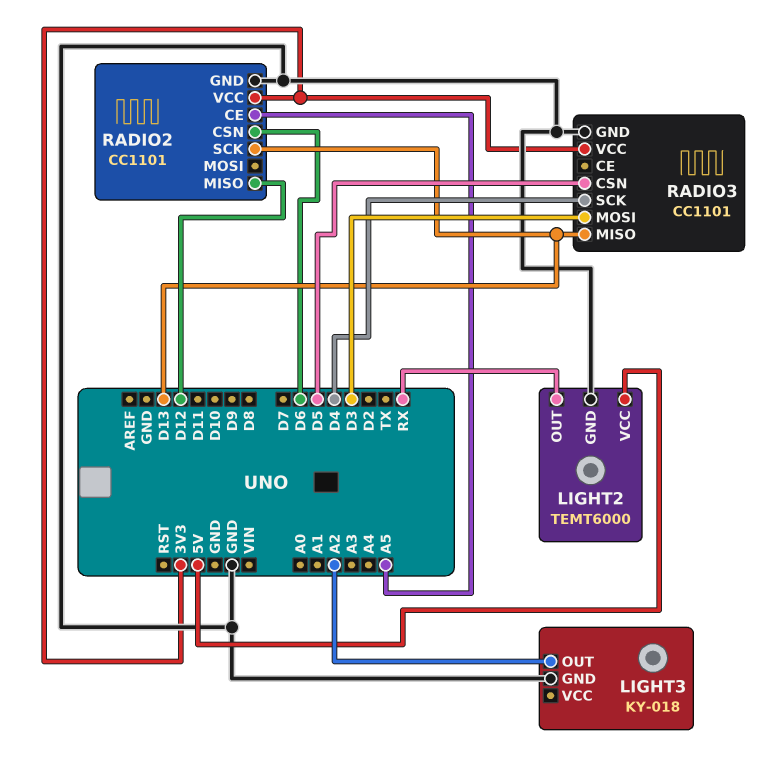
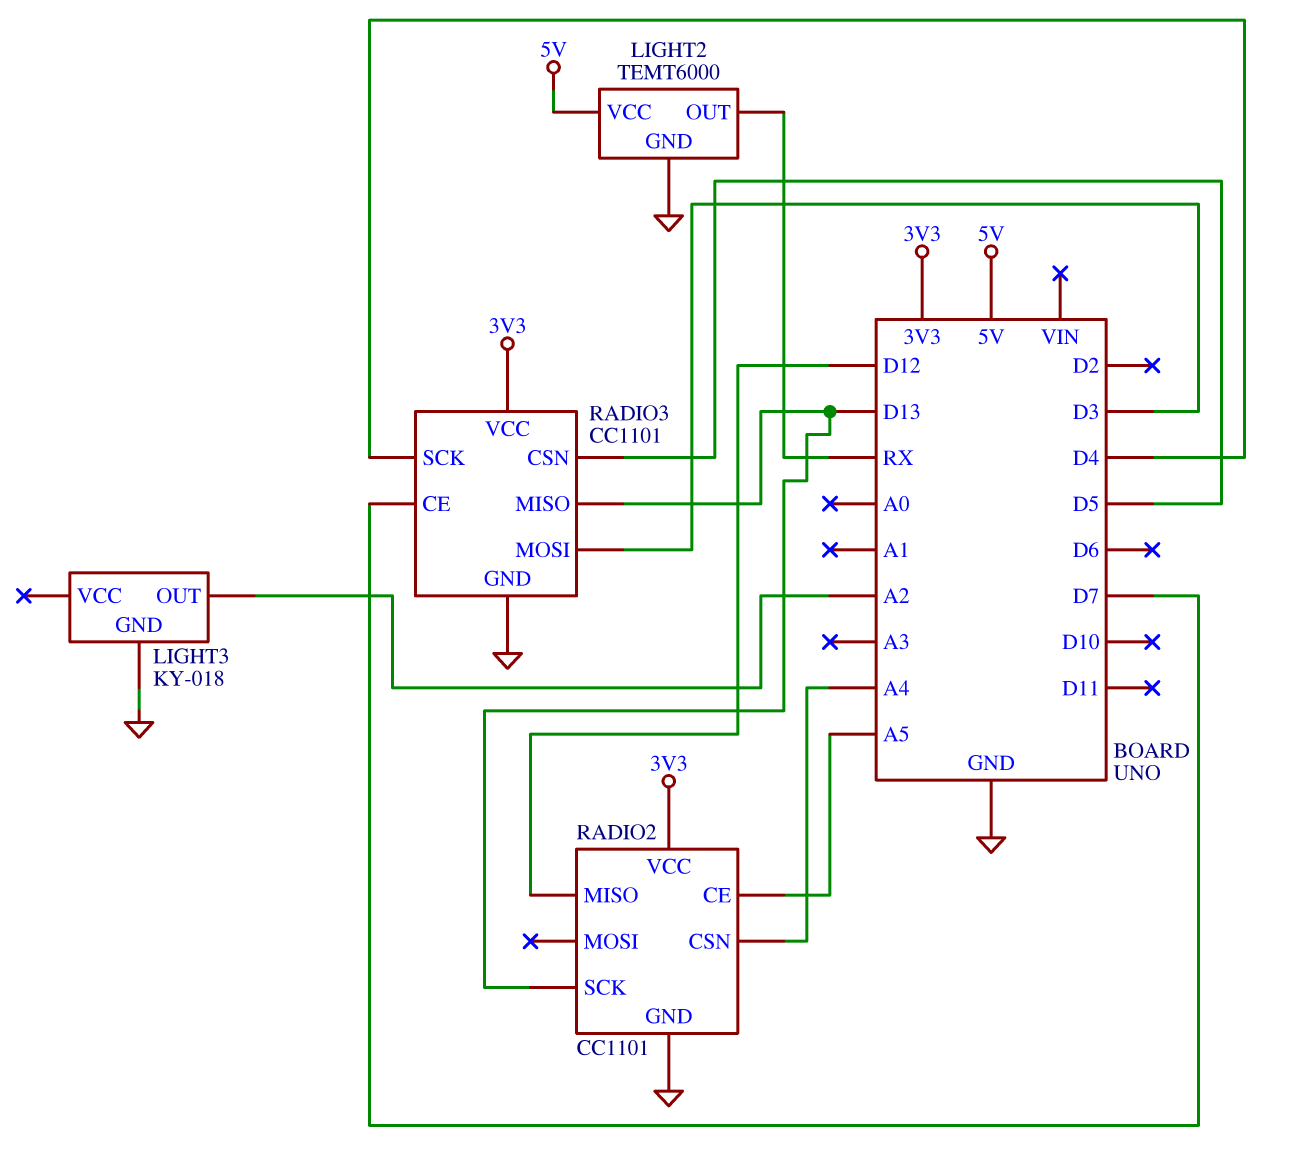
RADIO2 pin CSN: D6 -> A4
RADIO3 pin CE: none -> D7

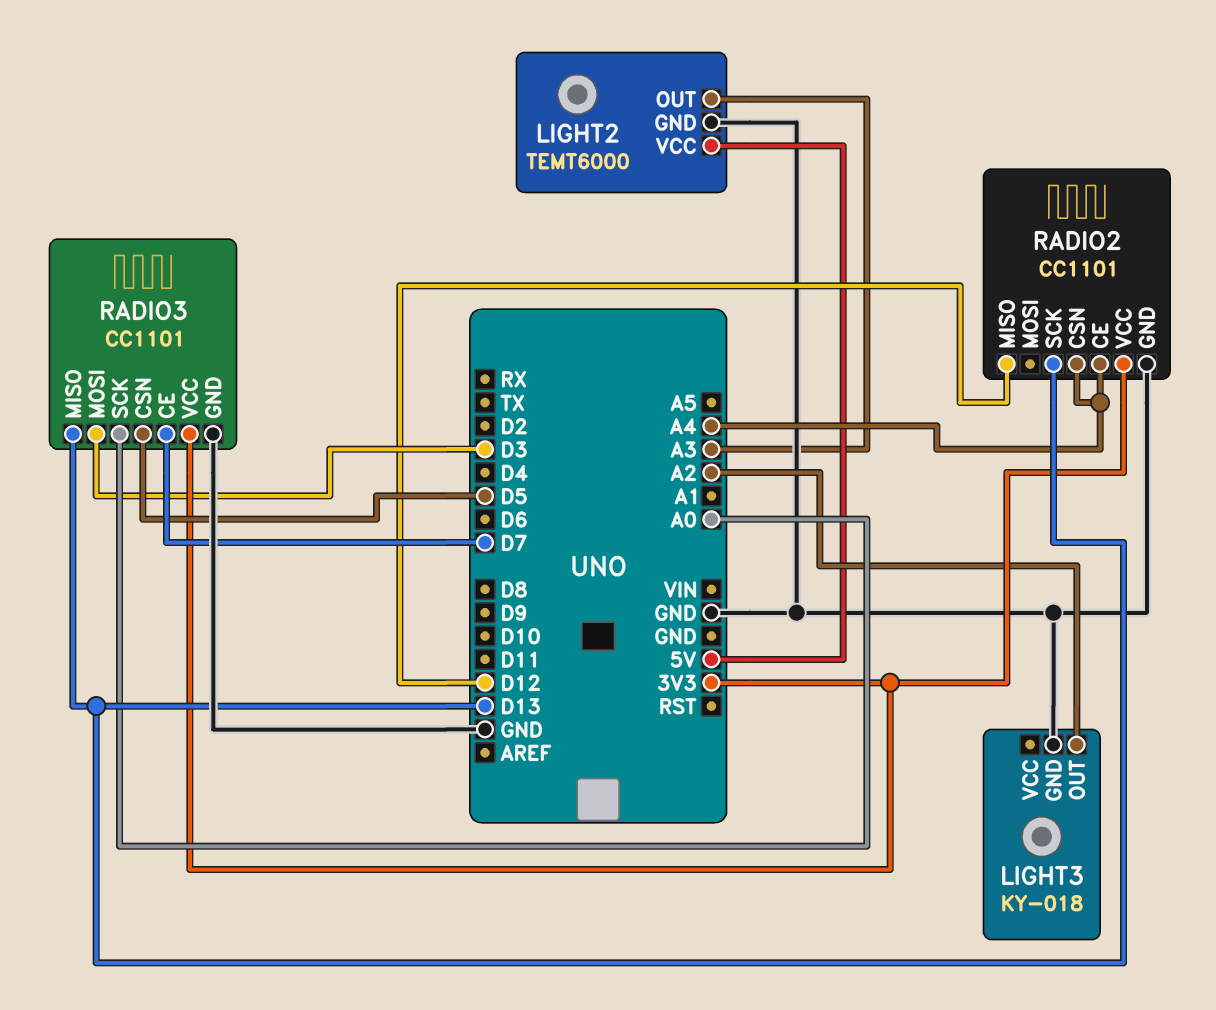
LIGHT2 pin OUT: RX -> A3
RADIO2 pin CE: A5 -> A4
RADIO3 pin SCK: D4 -> A0

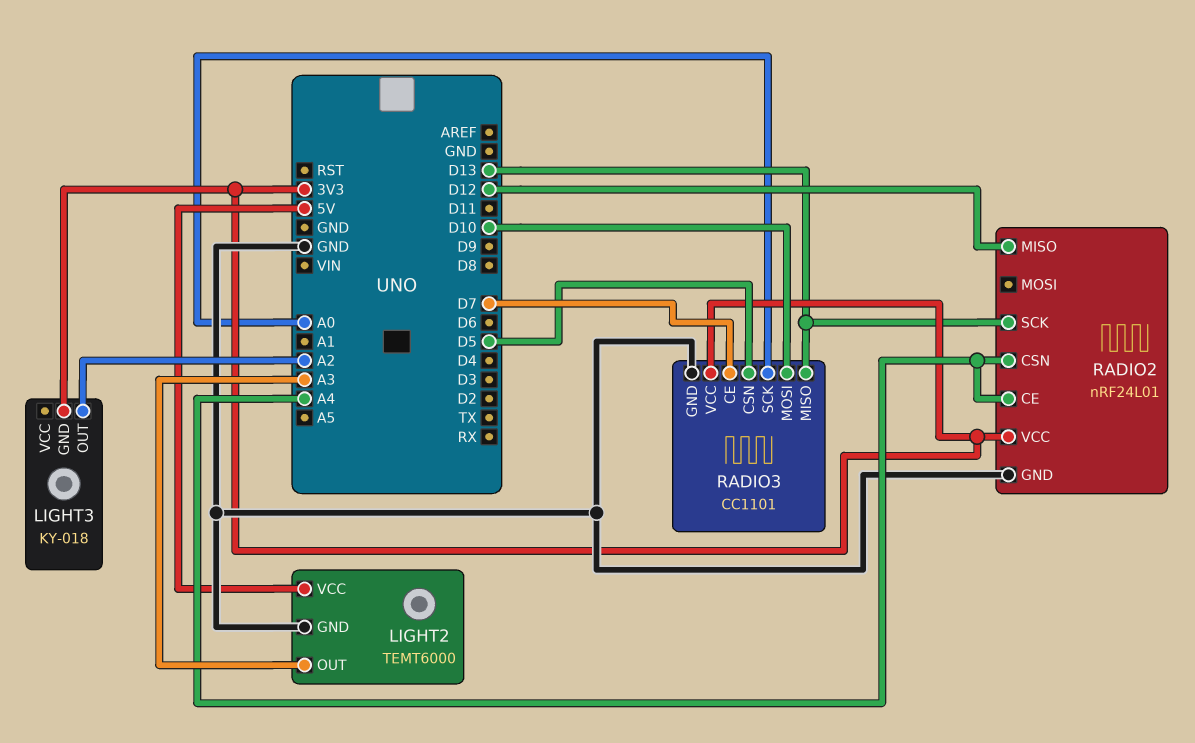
LIGHT3 pin GND: GND -> 3V3
RADIO2: CC1101 -> nRF24L01
RADIO3 pin MOSI: D3 -> D10

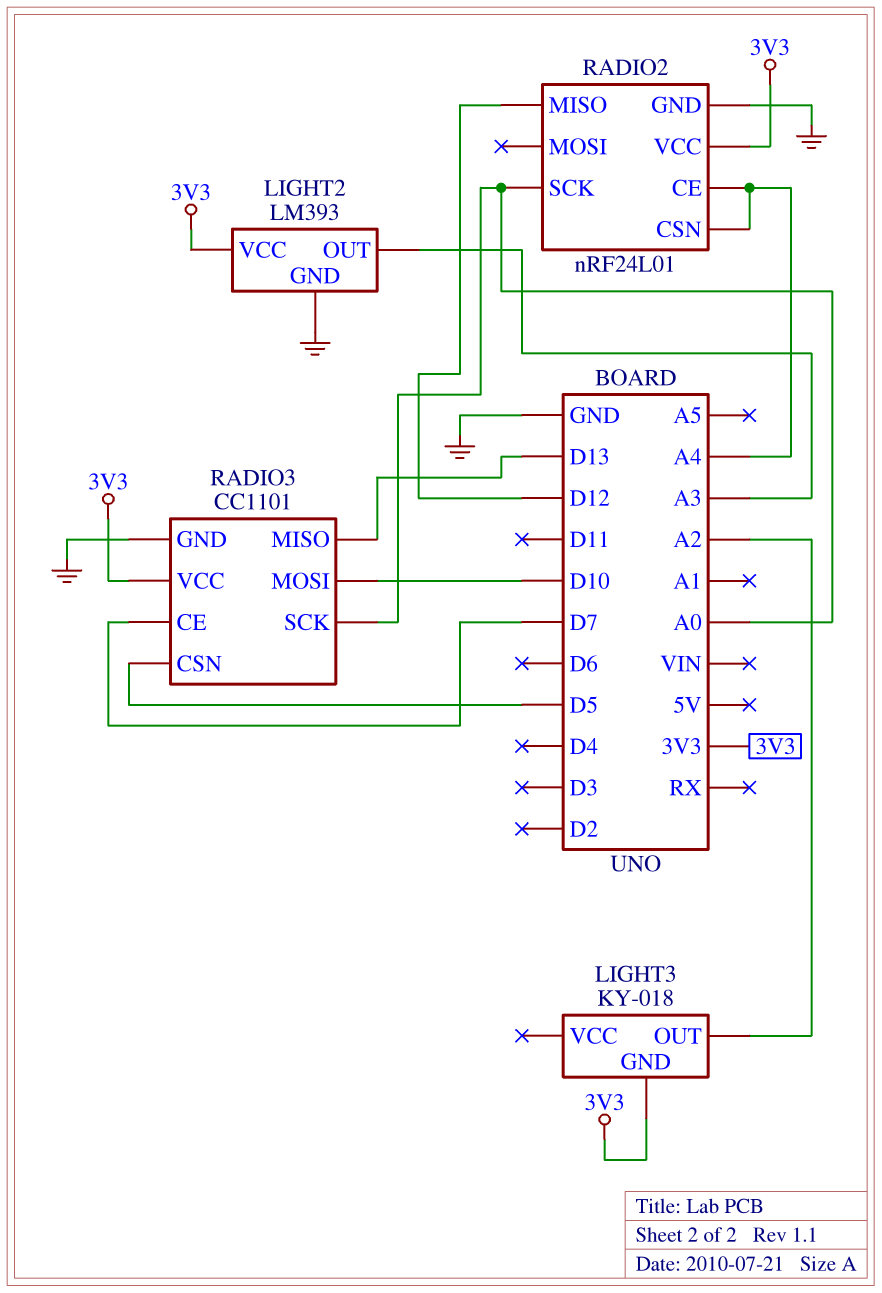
LIGHT2: TEMT6000 -> LM393
LIGHT2 pin VCC: 5V -> 3V3
RADIO2 pin SCK: D13 -> A0

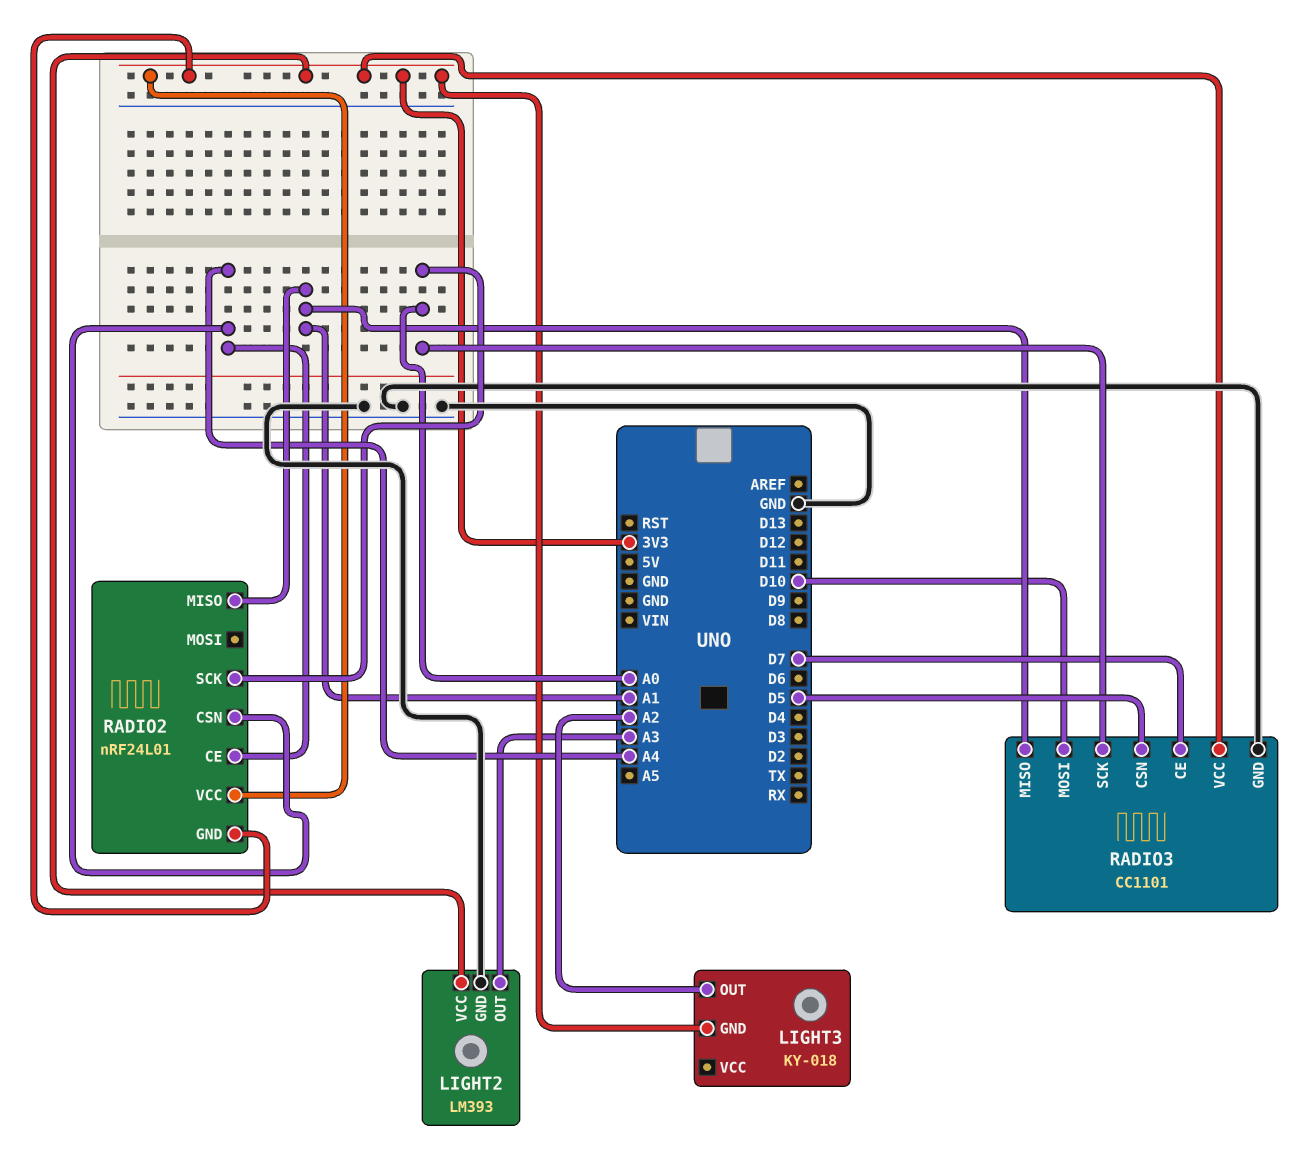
RADIO2 pin GND: GND -> 3V3
RADIO2 pin MISO: D12 -> A1
RADIO3 pin MISO: D13 -> A1

